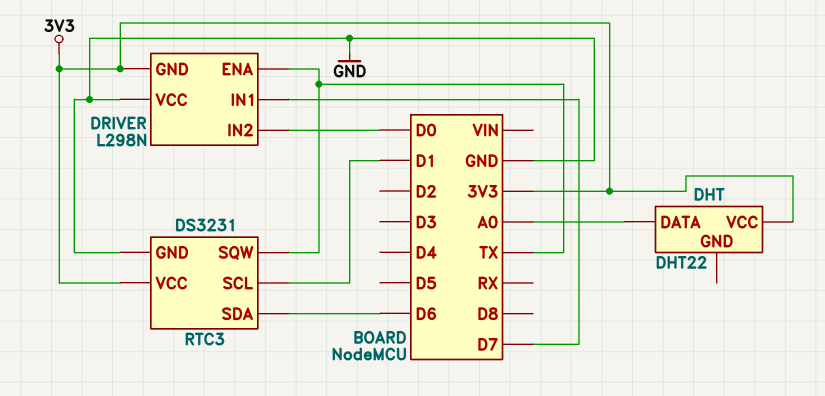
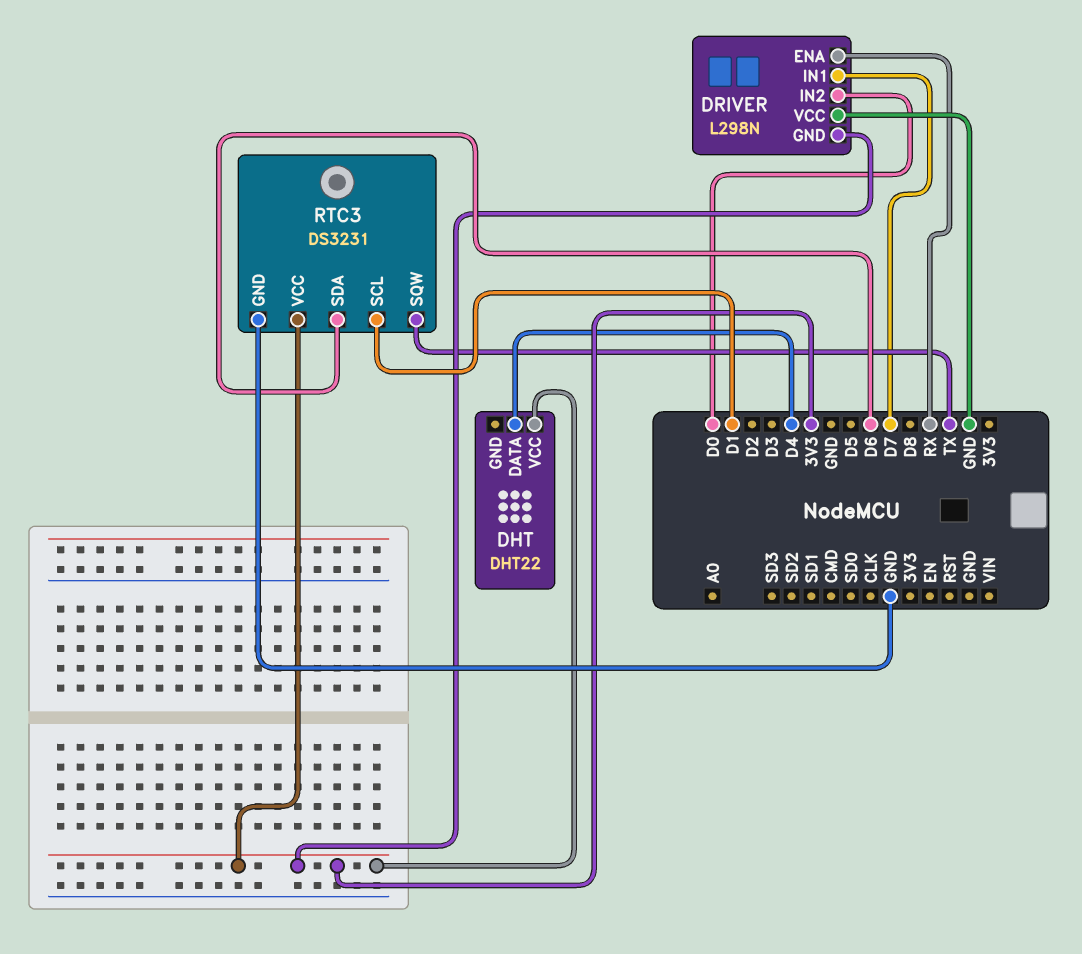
DHT pin DATA: A0 -> D4
DRIVER pin ENA: TX -> RX

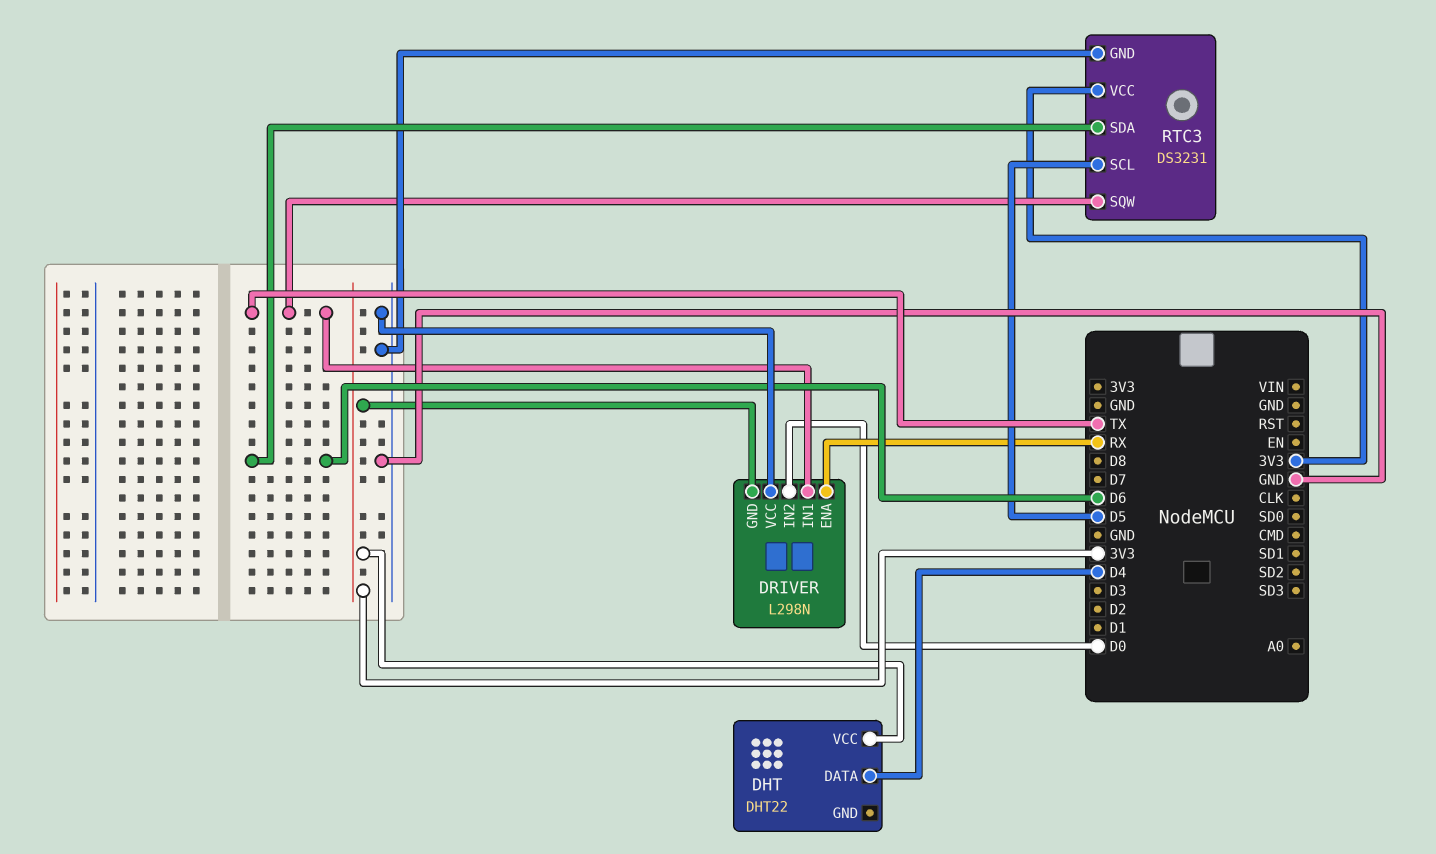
DRIVER pin IN1: D7 -> TX
RTC3 pin SCL: D1 -> D5

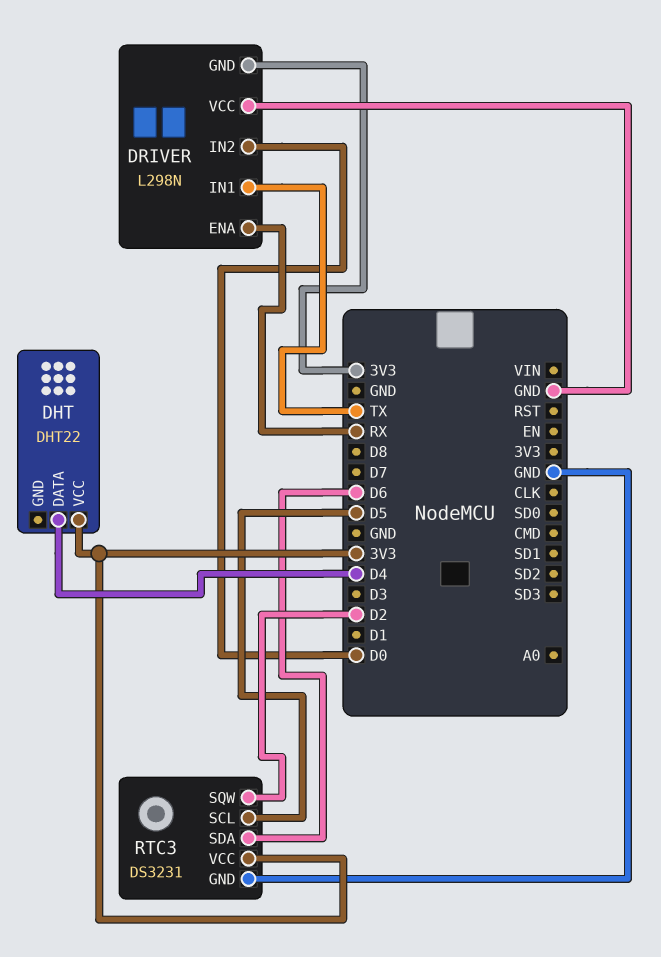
RTC3 pin SQW: TX -> D2

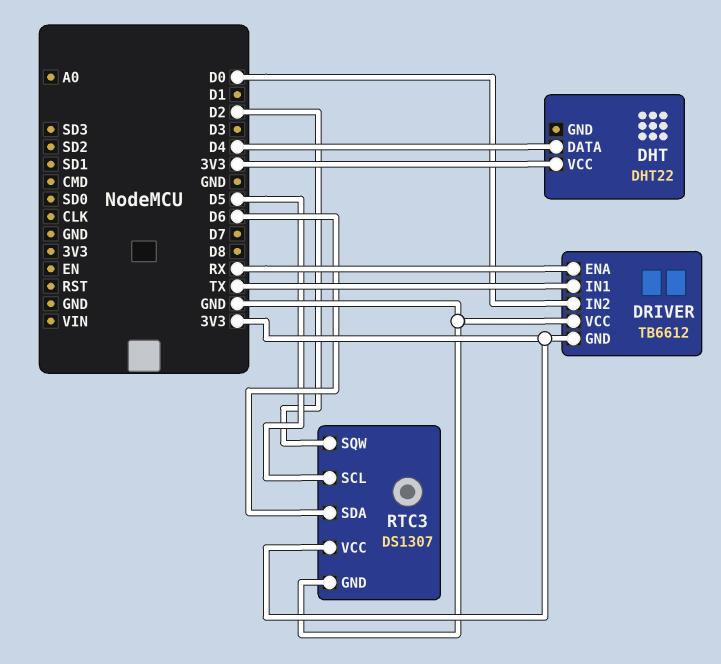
DRIVER: L298N -> TB6612
RTC3: DS3231 -> DS1307

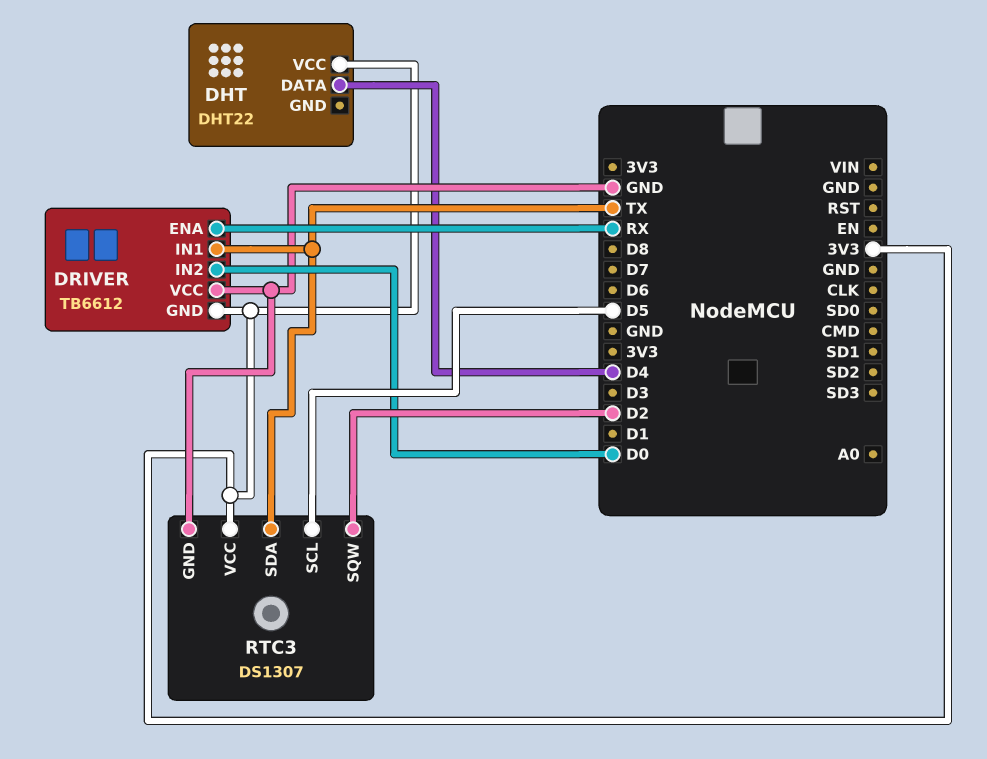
RTC3 pin SDA: D6 -> TX

